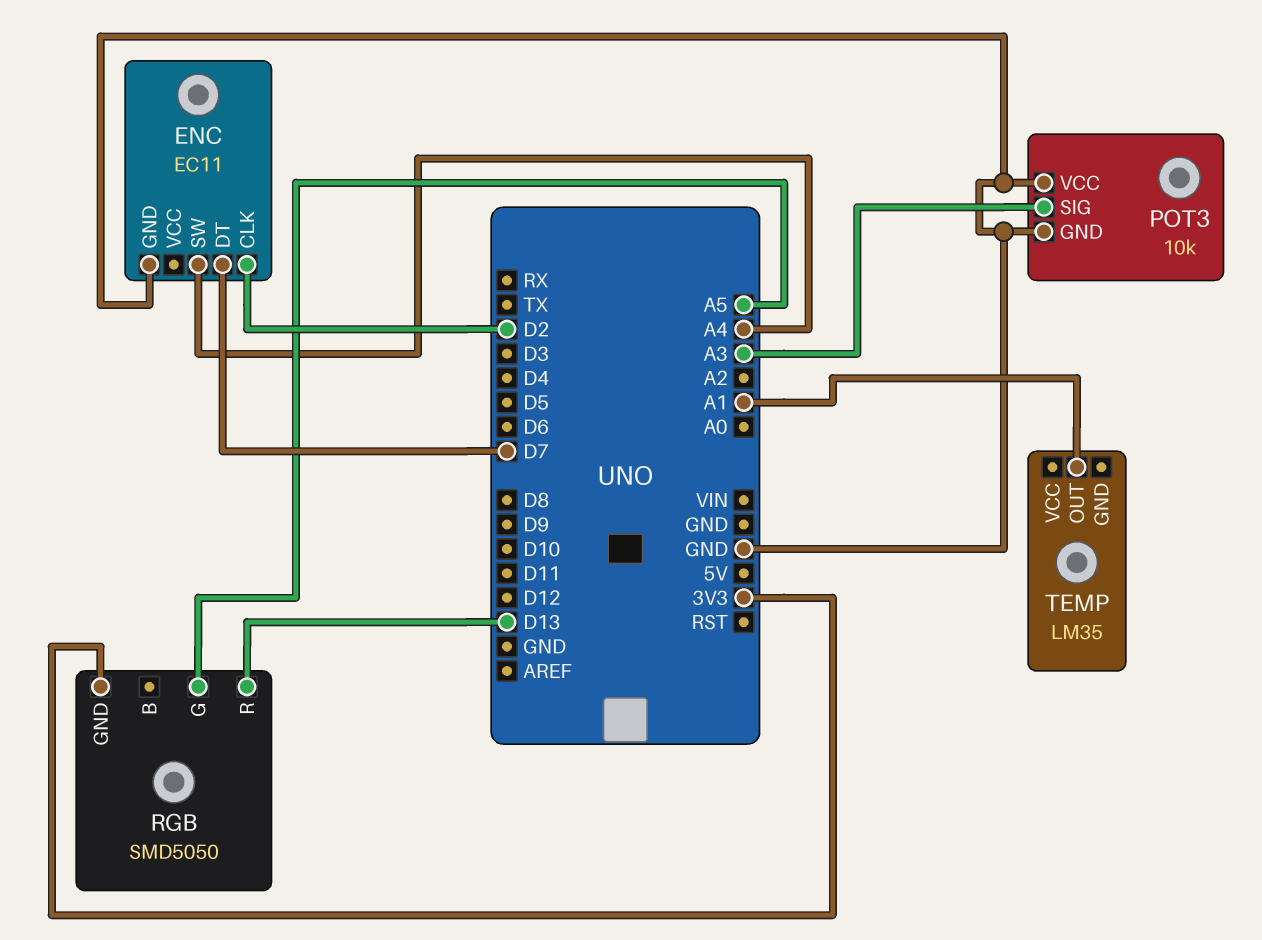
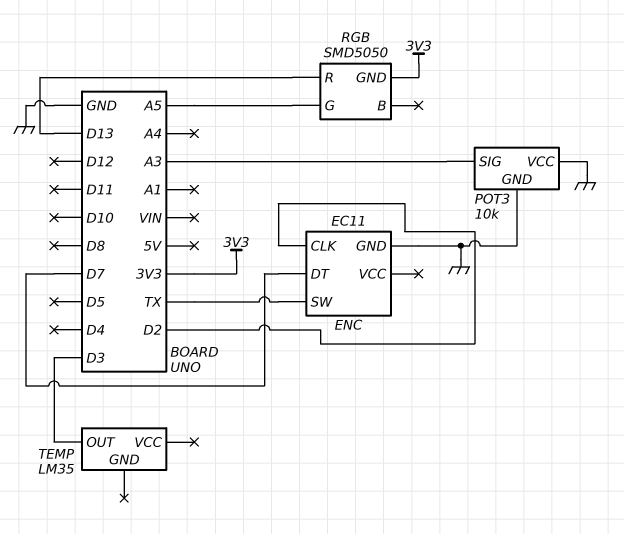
ENC pin SW: A4 -> TX
TEMP pin OUT: A1 -> D3

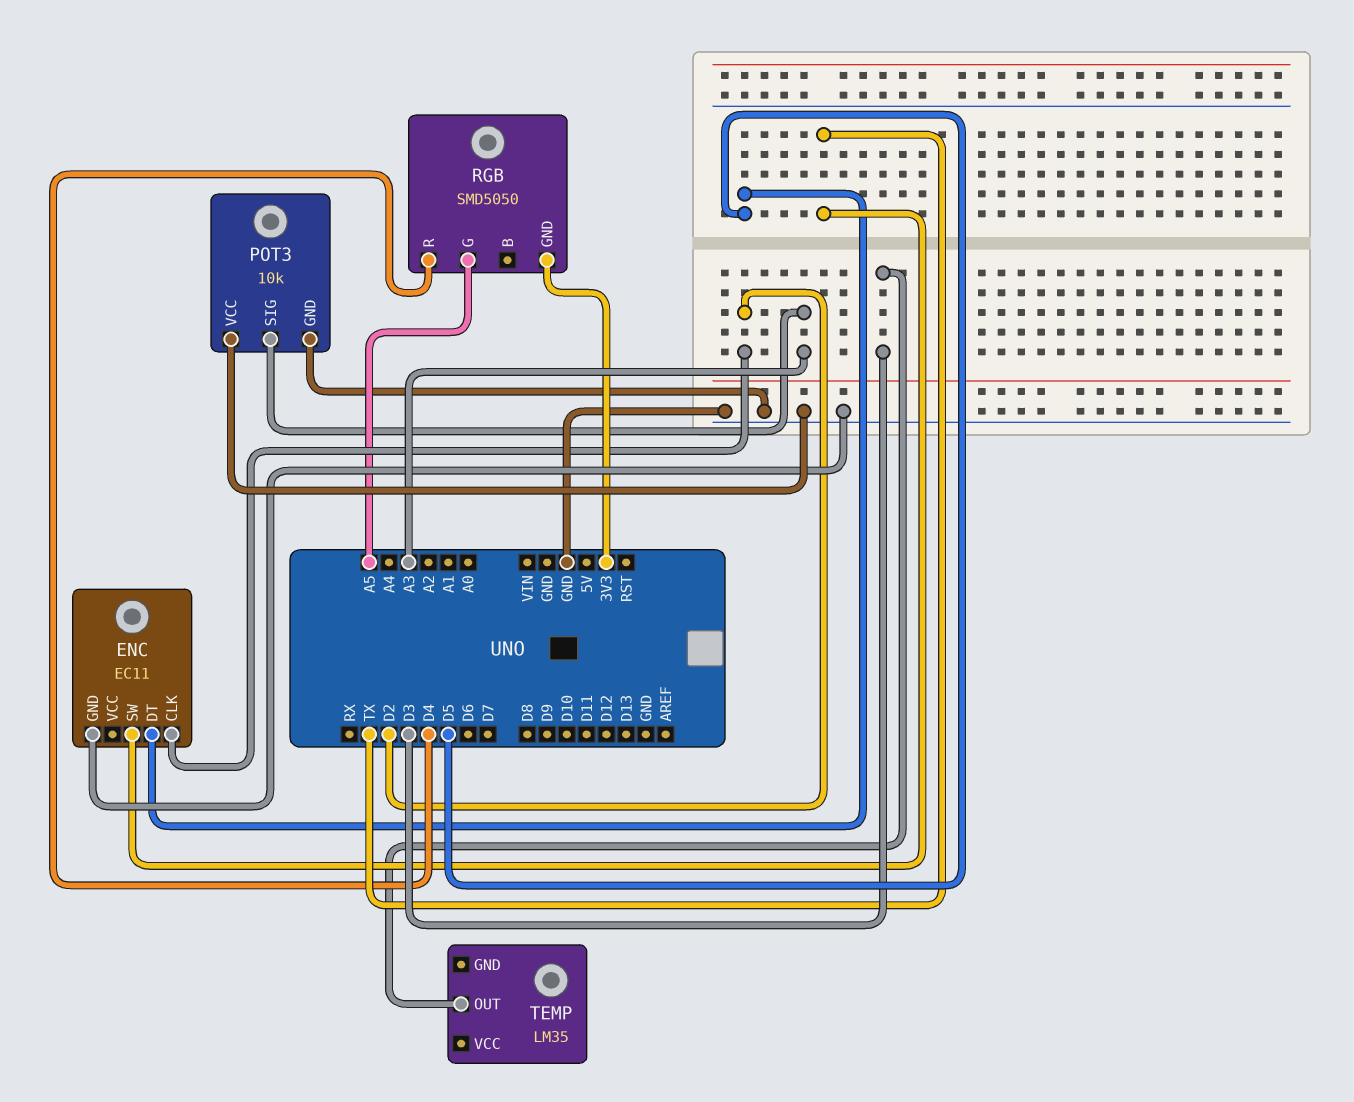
ENC pin DT: D7 -> D5
RGB pin R: D13 -> D4

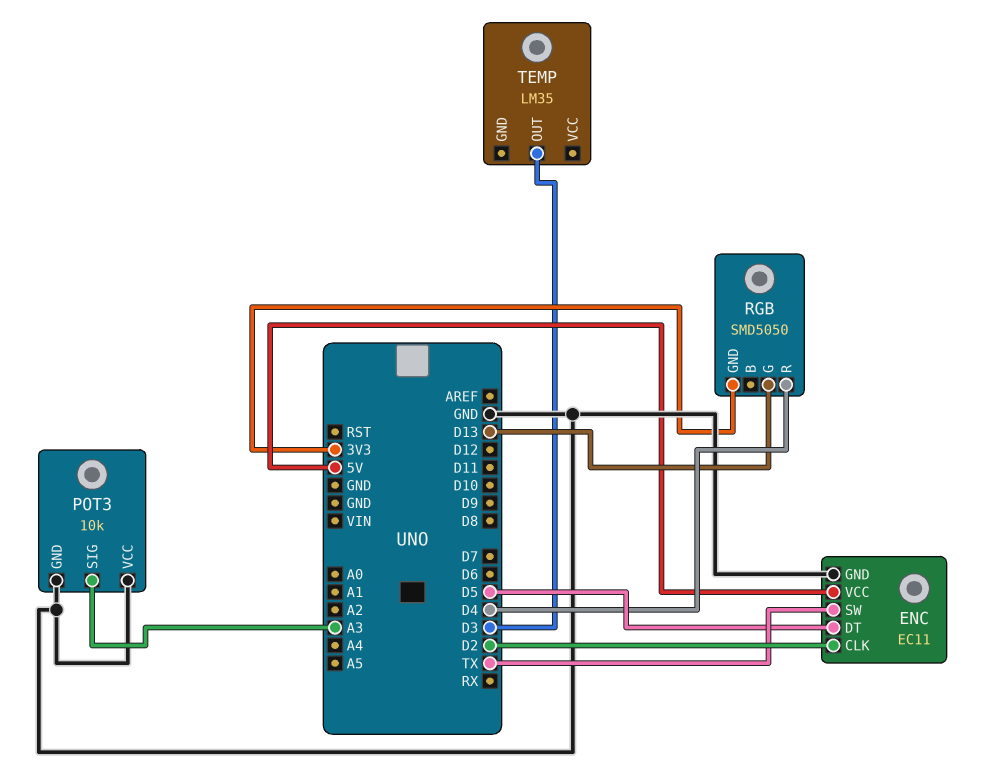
ENC pin VCC: none -> 5V
RGB pin G: A5 -> D13

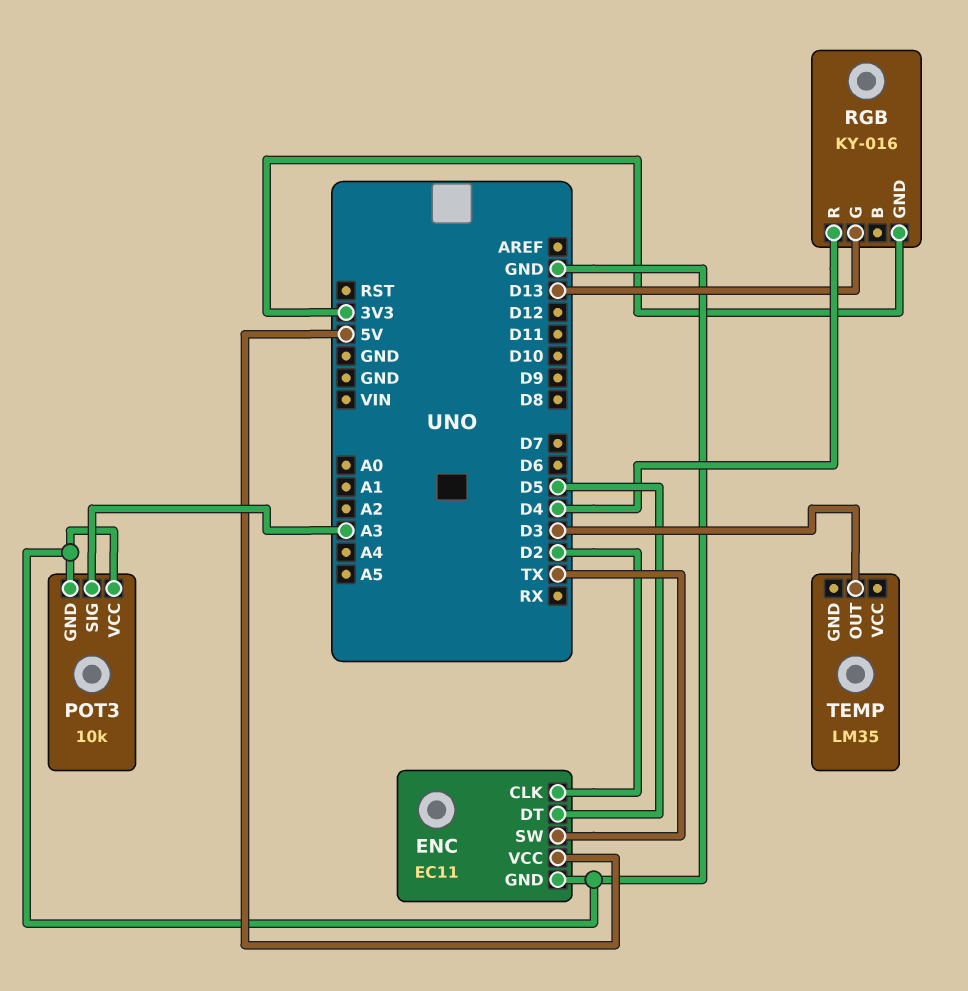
RGB: SMD5050 -> KY-016

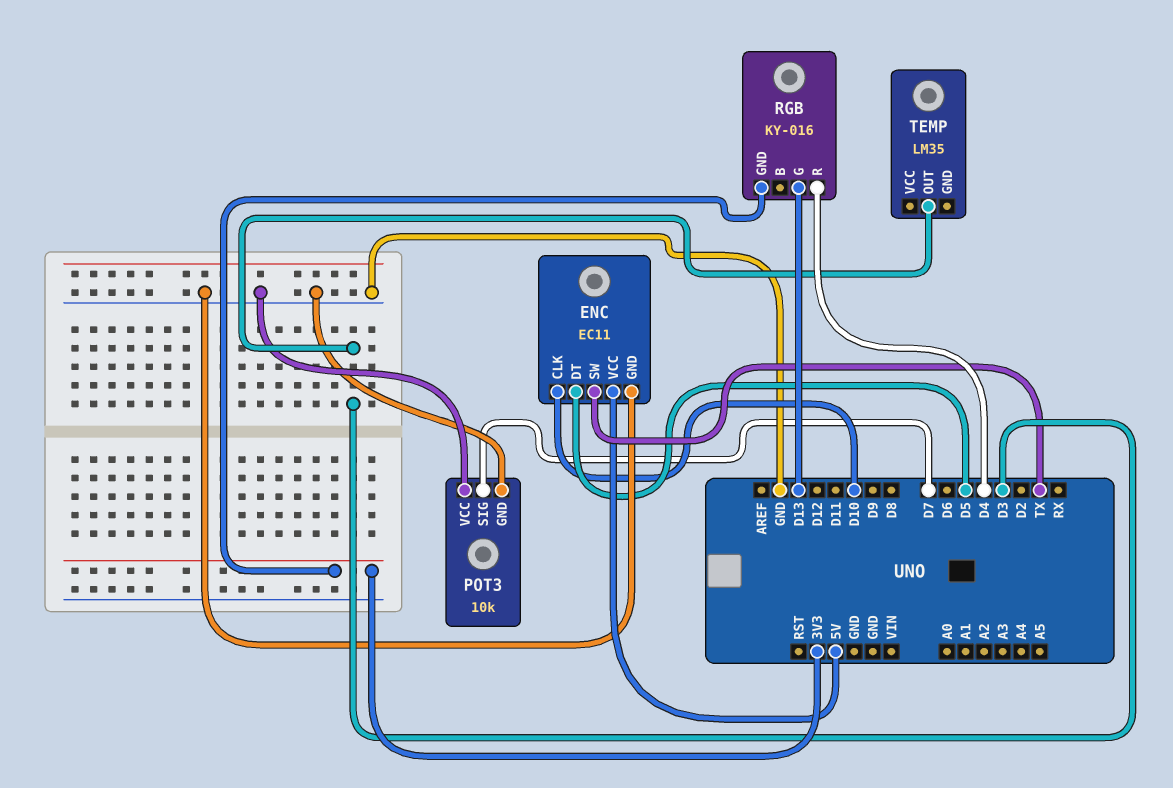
ENC pin CLK: D2 -> D10
POT3 pin SIG: A3 -> D7

